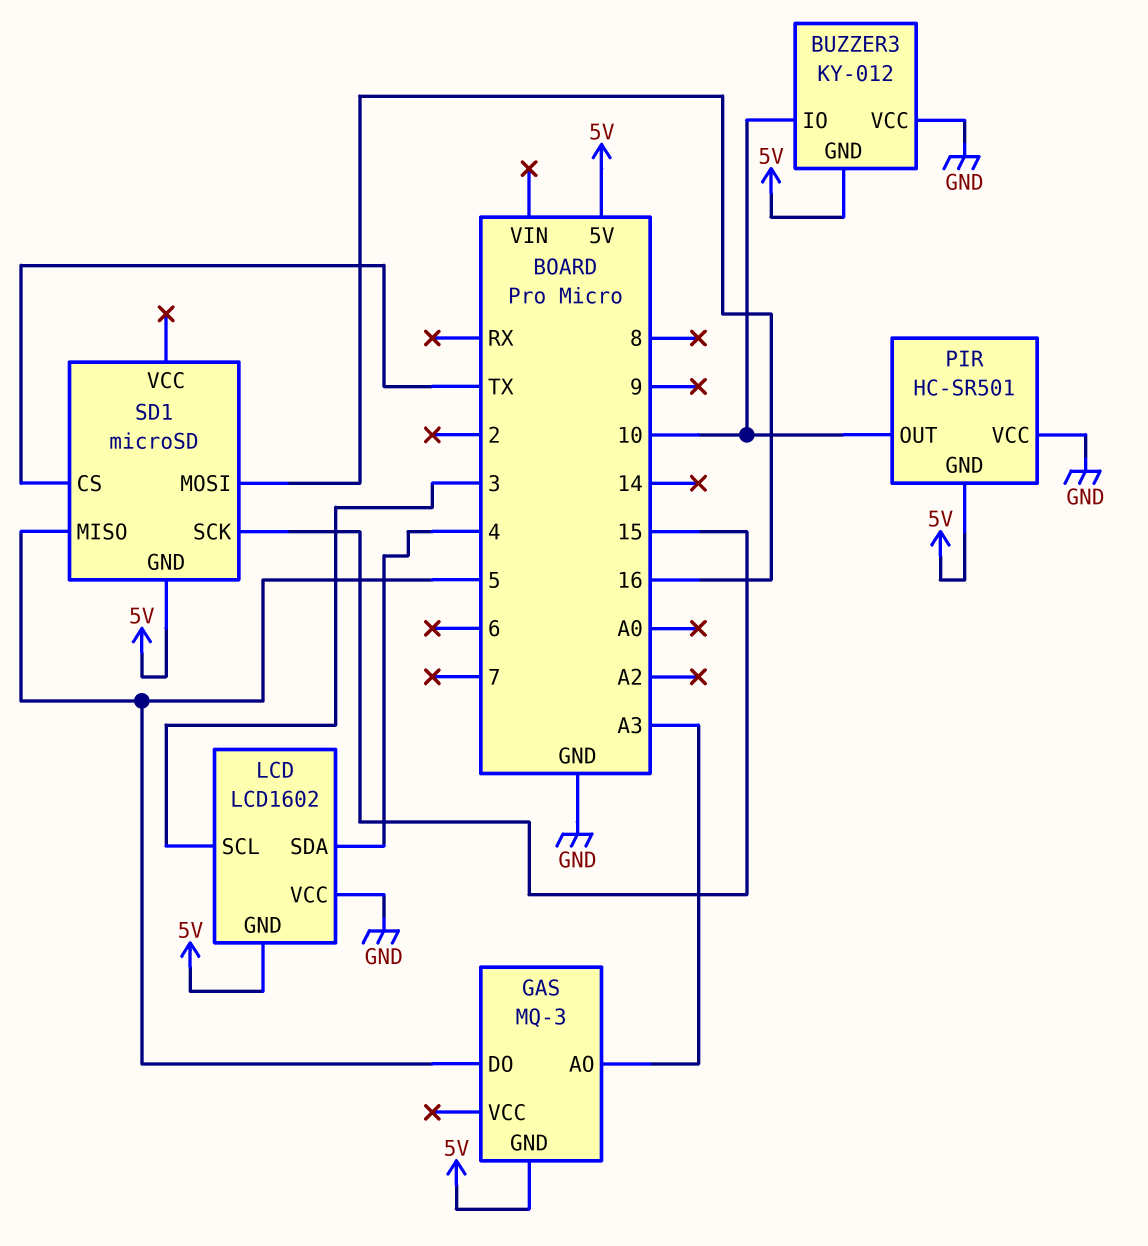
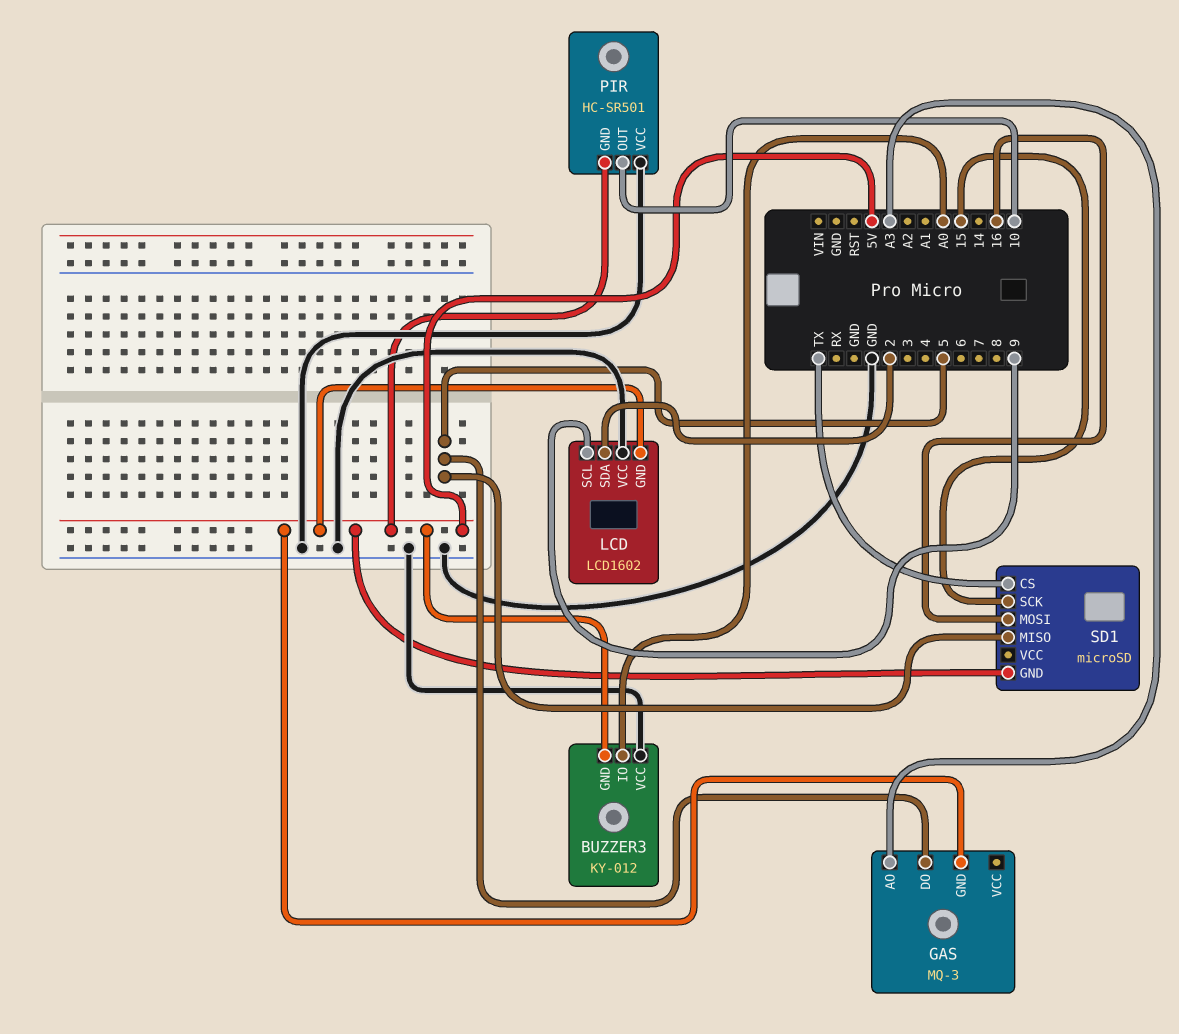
BUZZER3 pin IO: 10 -> A0
LCD pin SCL: 3 -> 9
LCD pin SDA: 4 -> 2

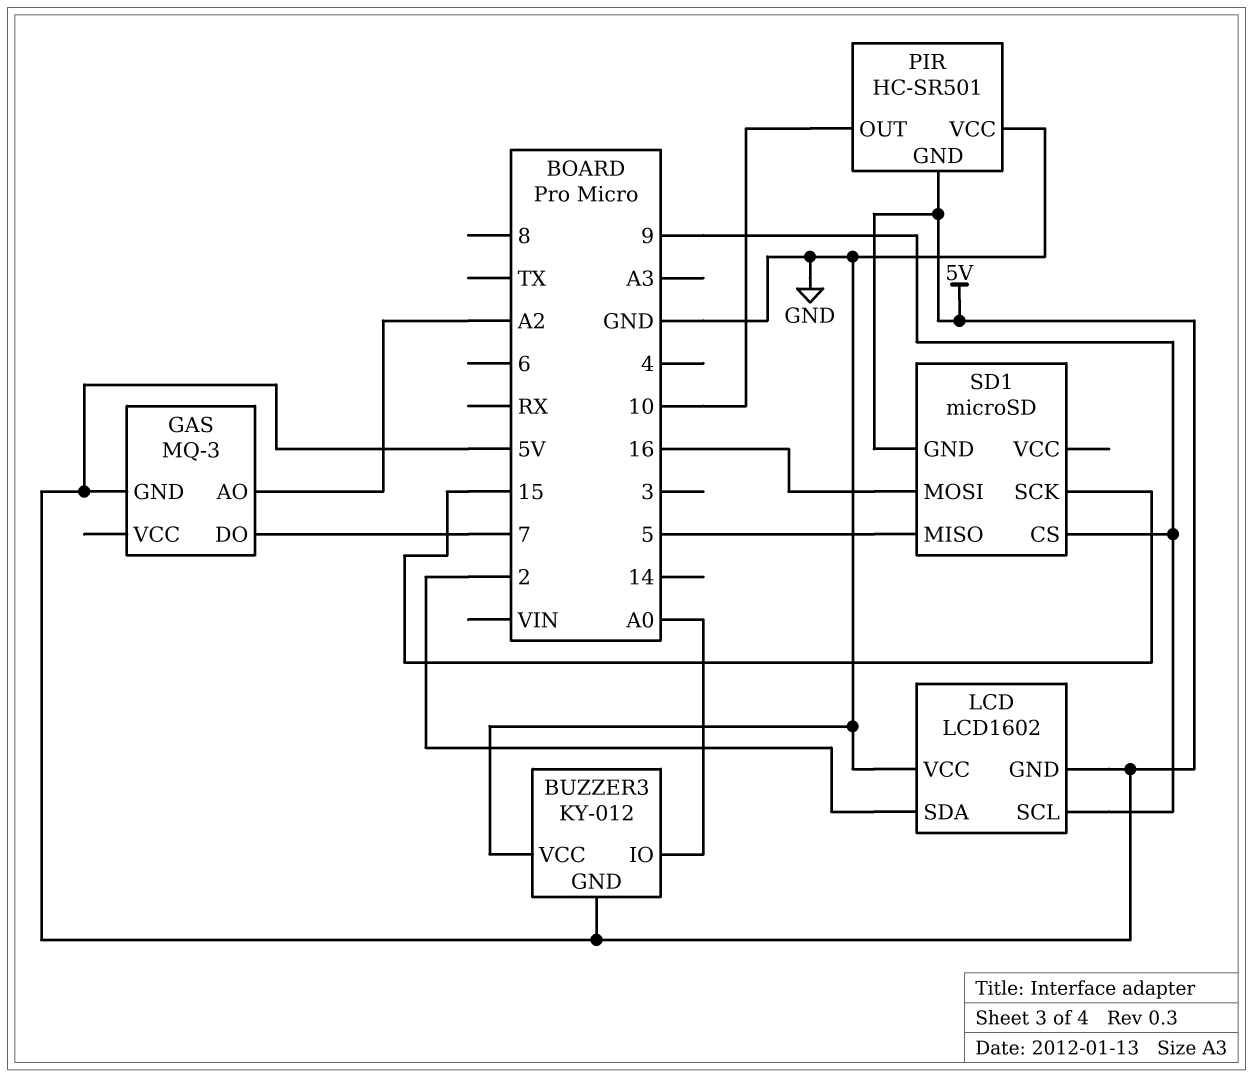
GAS pin AO: A3 -> A2
GAS pin DO: 5 -> 7
SD1 pin CS: TX -> 9

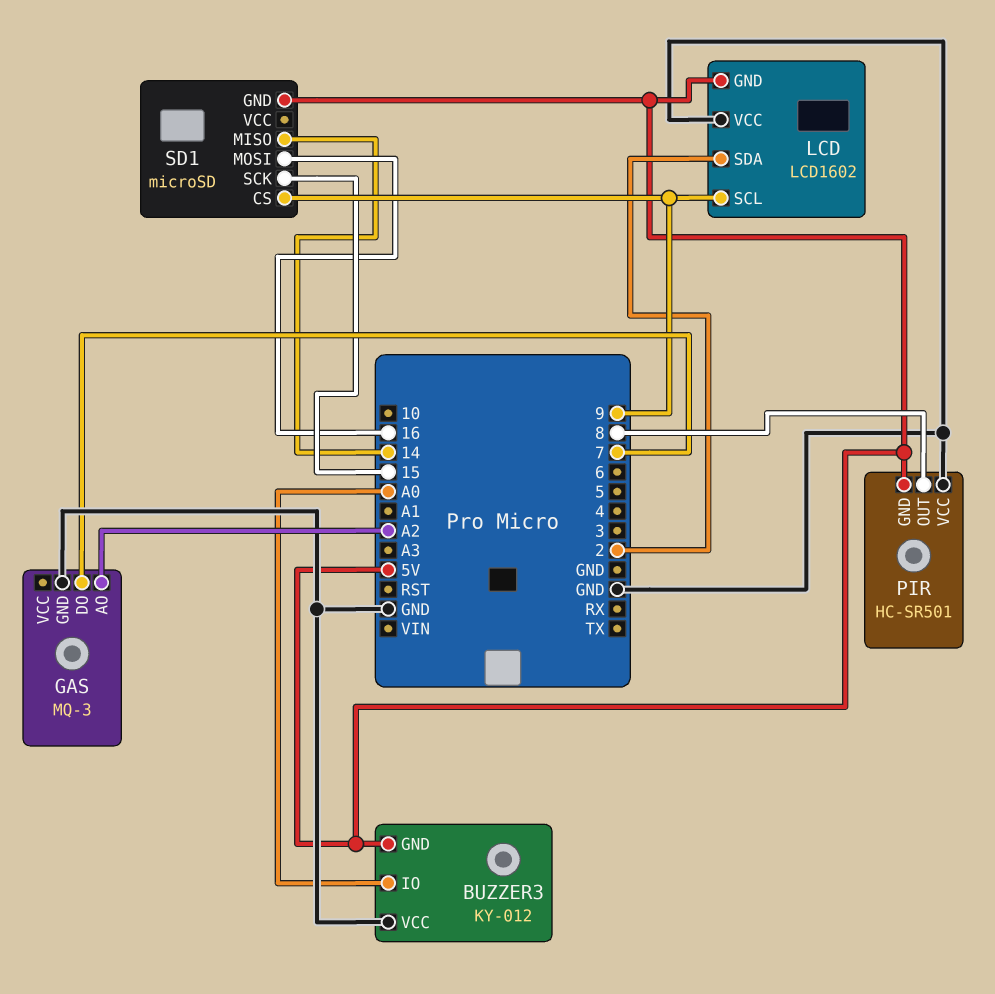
GAS pin GND: 5V -> GND
PIR pin OUT: 10 -> 8
SD1 pin MISO: 5 -> 14

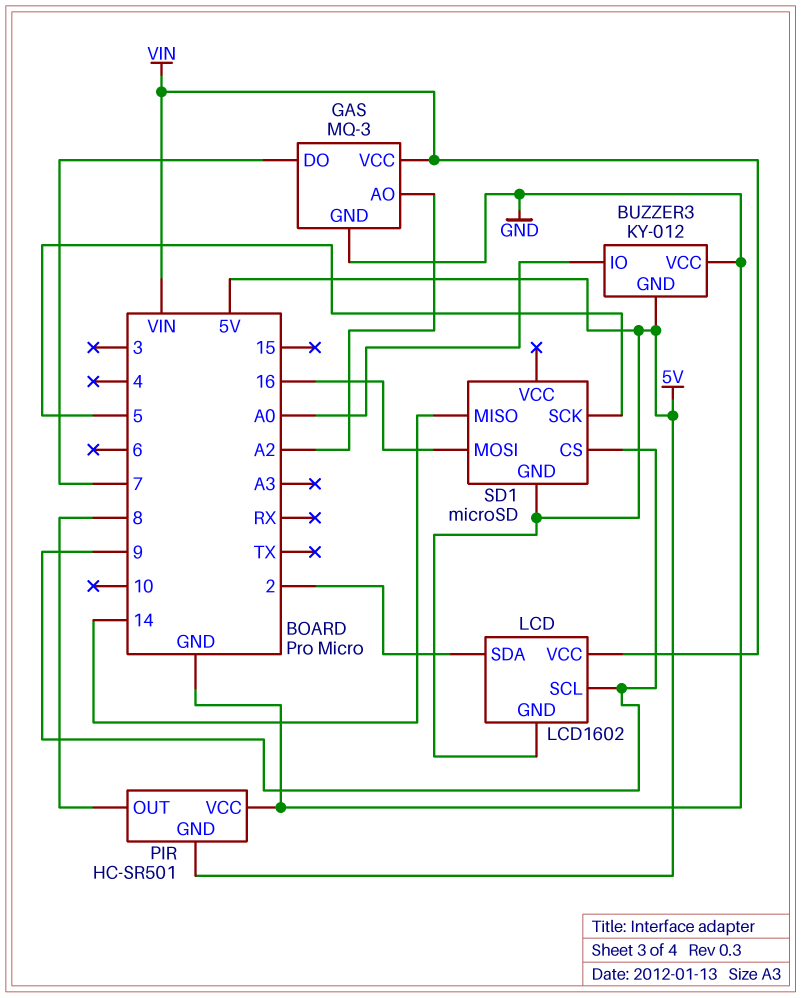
GAS pin VCC: none -> VIN
LCD pin VCC: GND -> VIN
SD1 pin SCK: 15 -> 5

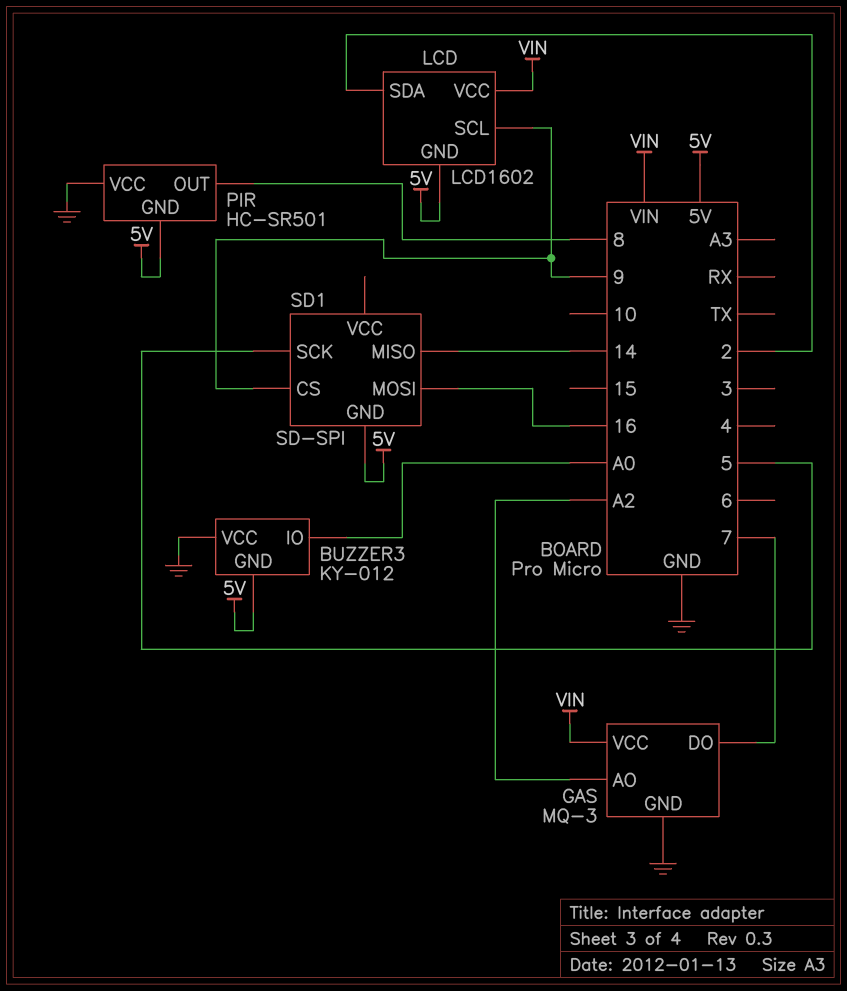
SD1: microSD -> SD-SPI

